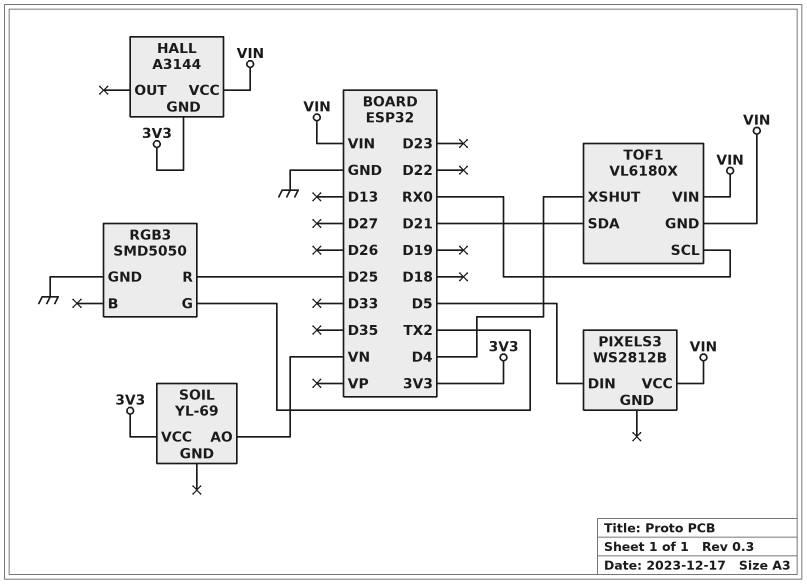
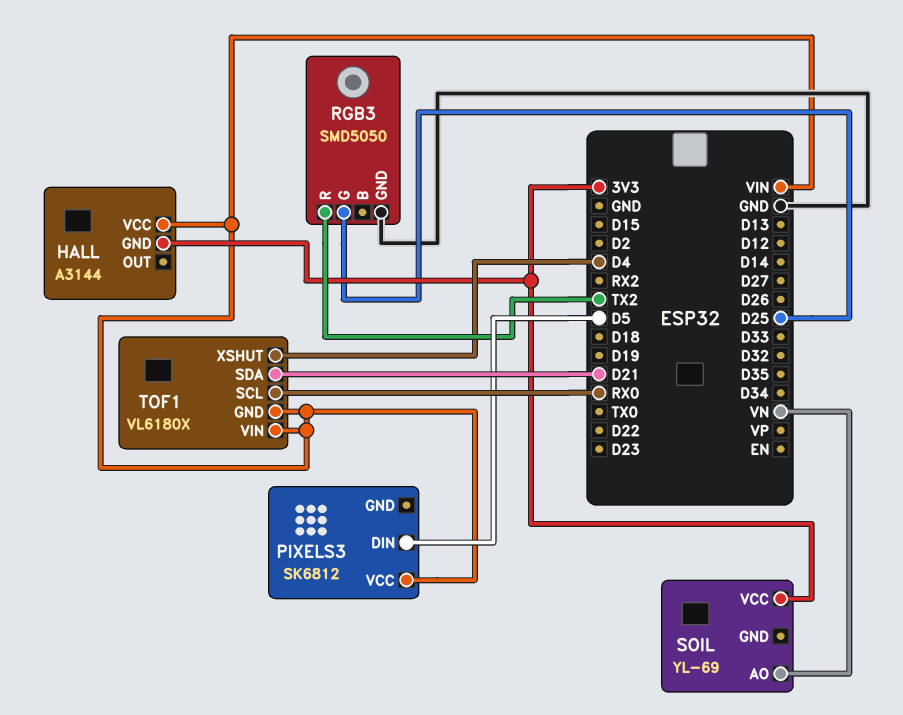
PIXELS3: WS2812B -> SK6812
RGB3 pin G: TX2 -> D25
RGB3 pin R: D25 -> TX2

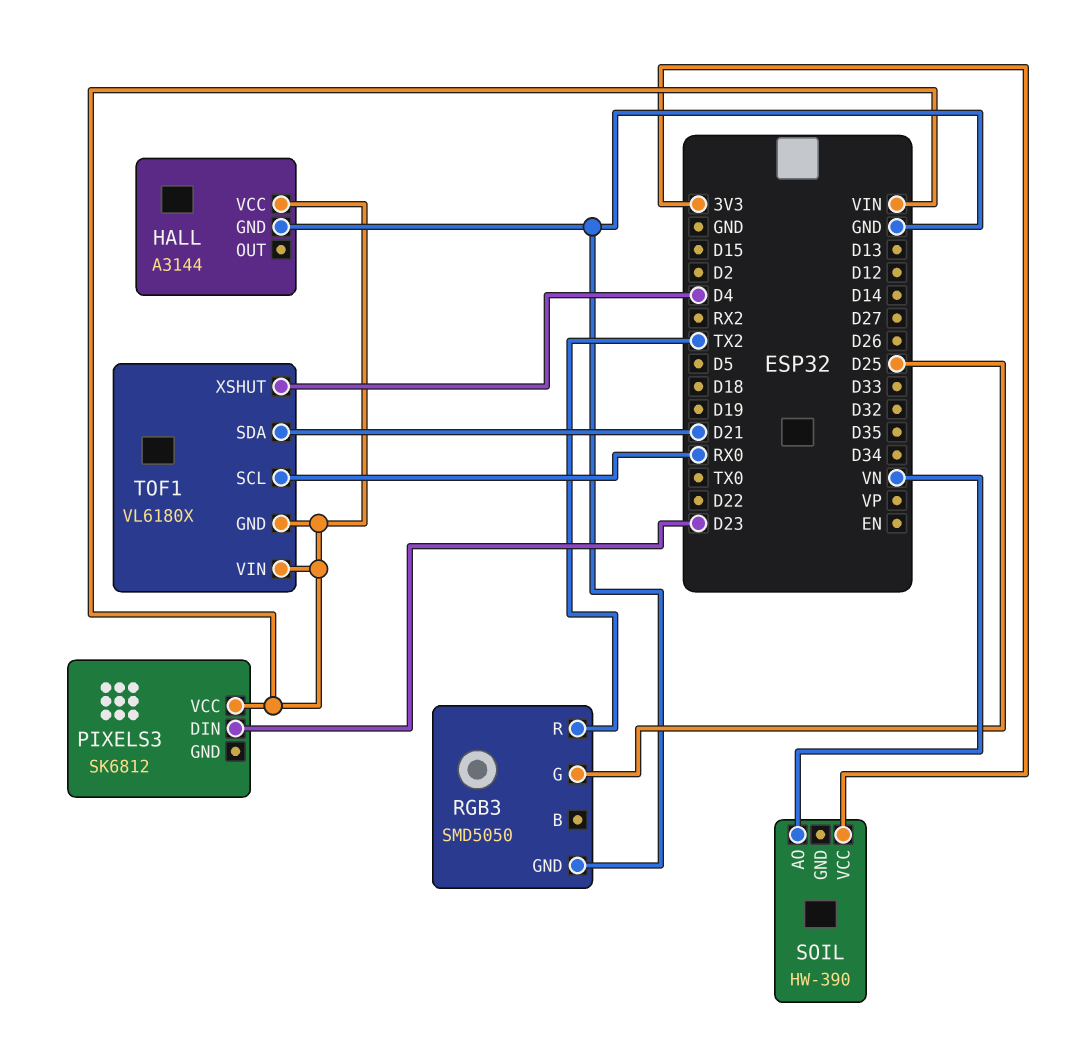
HALL pin GND: 3V3 -> GND
PIXELS3 pin DIN: D5 -> D23
SOIL: YL-69 -> HW-390

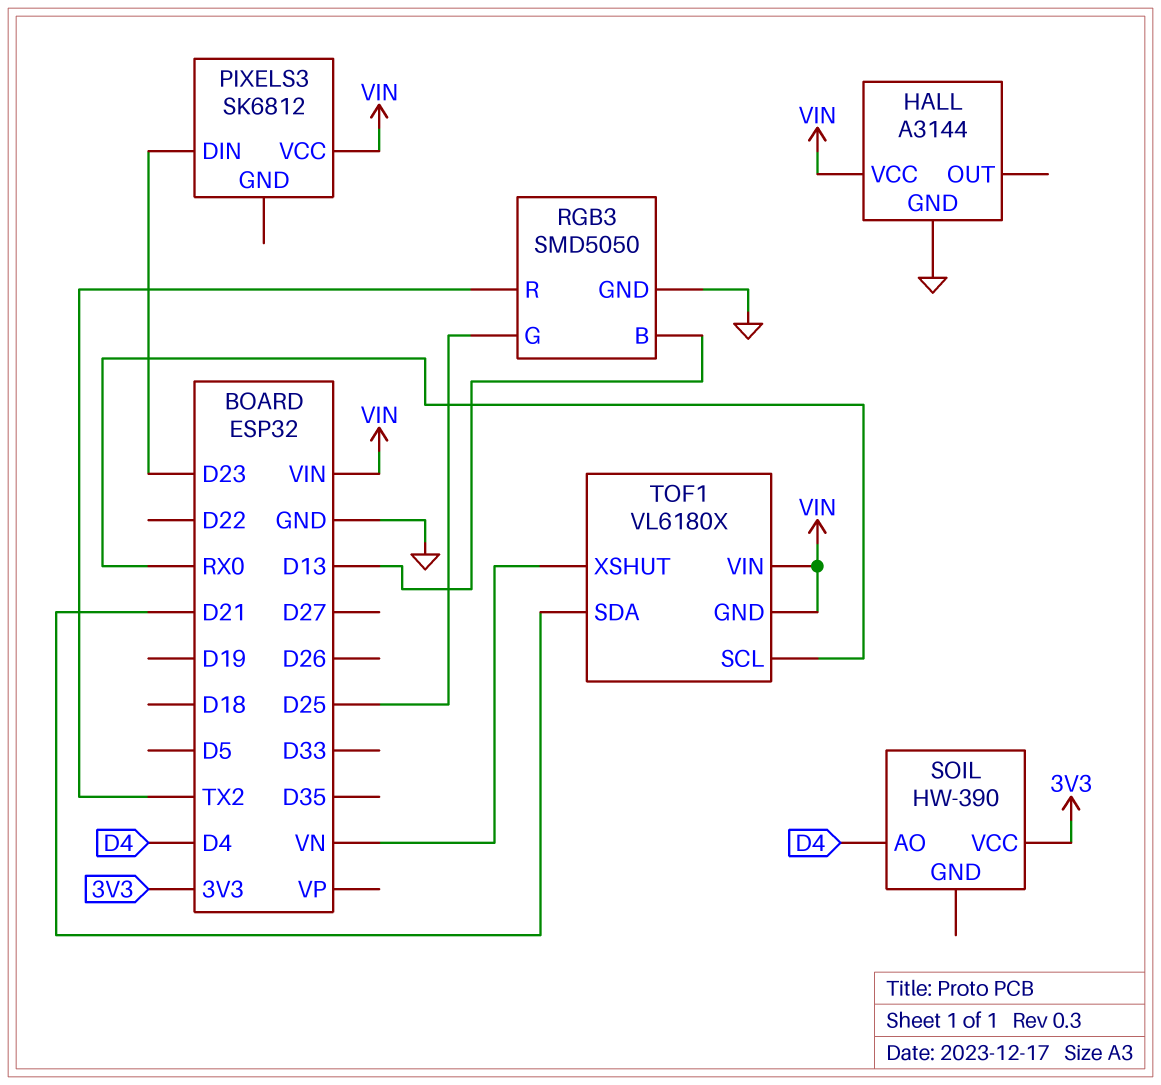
RGB3 pin B: none -> D13
SOIL pin AO: VN -> D4
TOF1 pin XSHUT: D4 -> VN

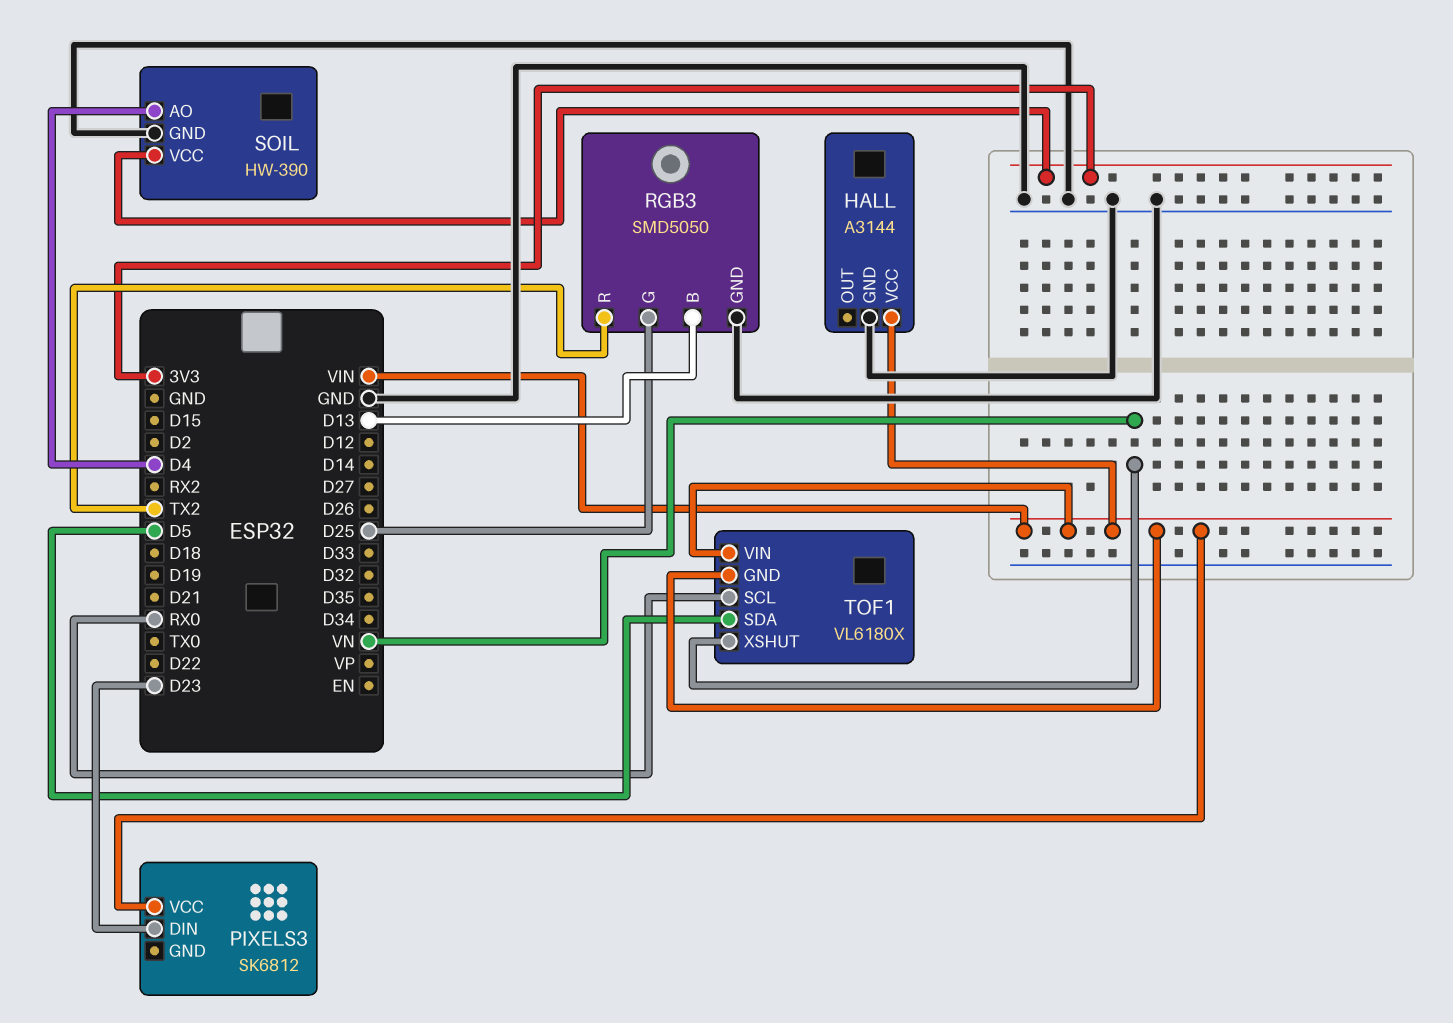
SOIL pin GND: none -> GND
TOF1 pin SDA: D21 -> D5

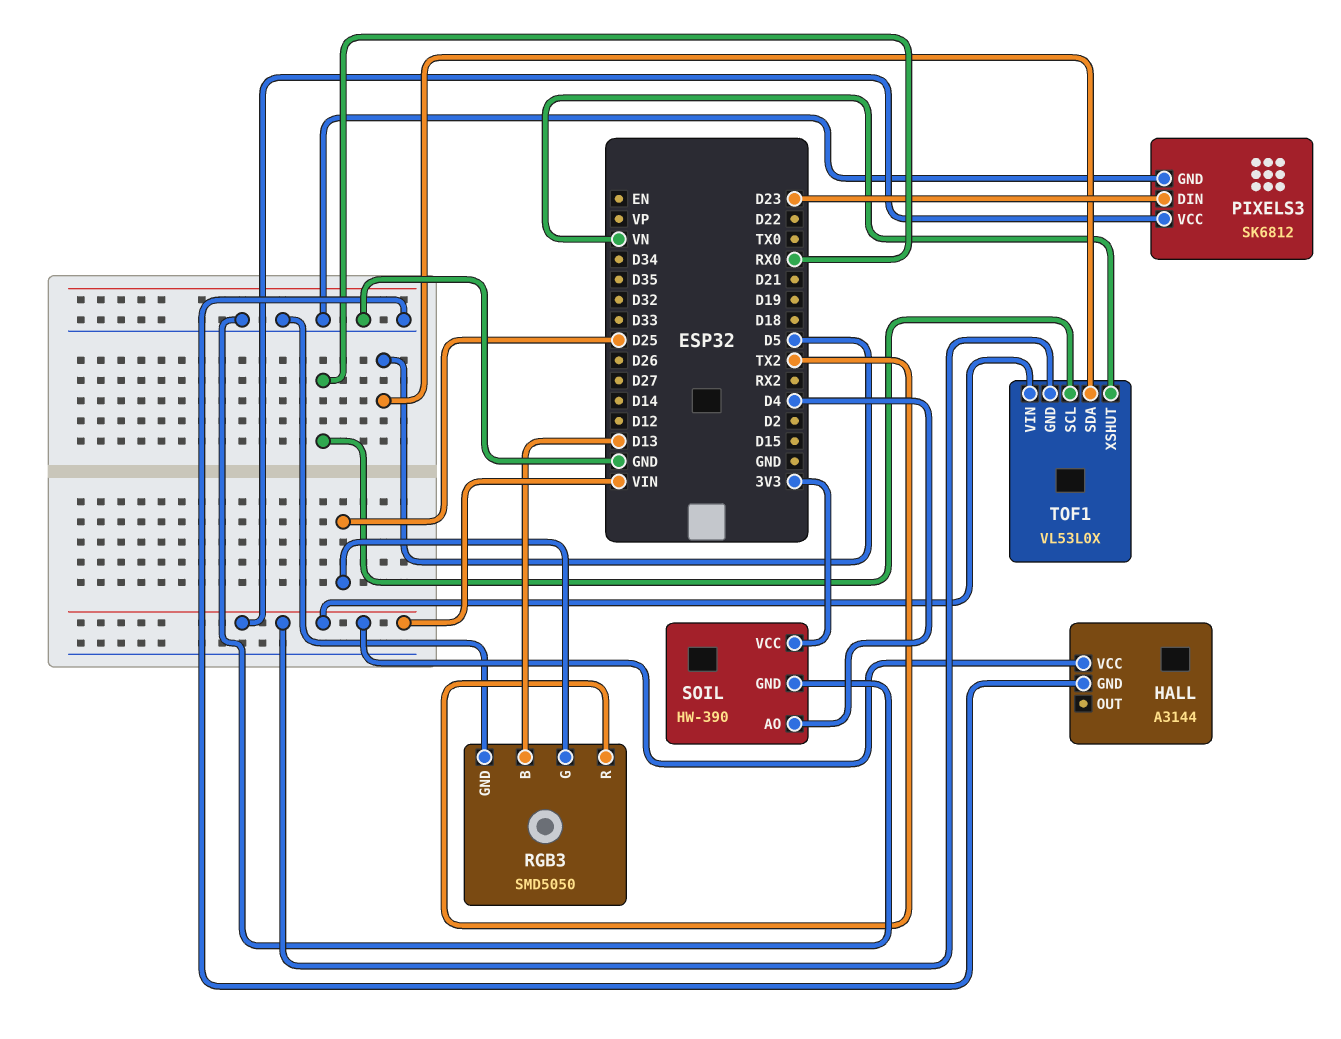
PIXELS3 pin GND: none -> GND
TOF1: VL6180X -> VL53L0X

